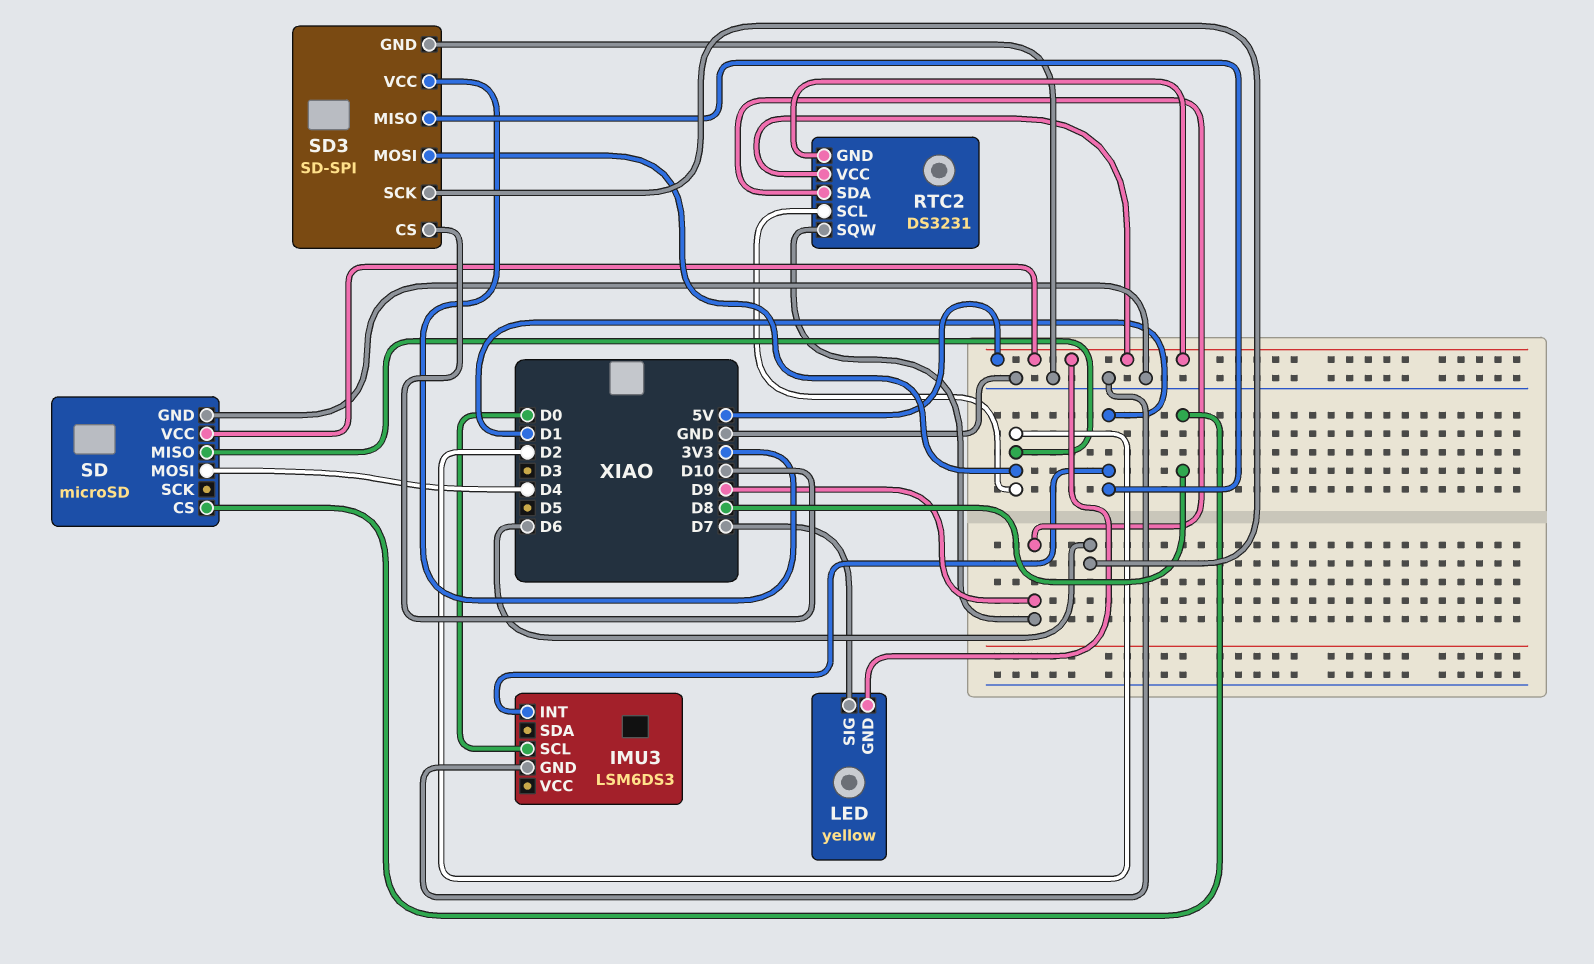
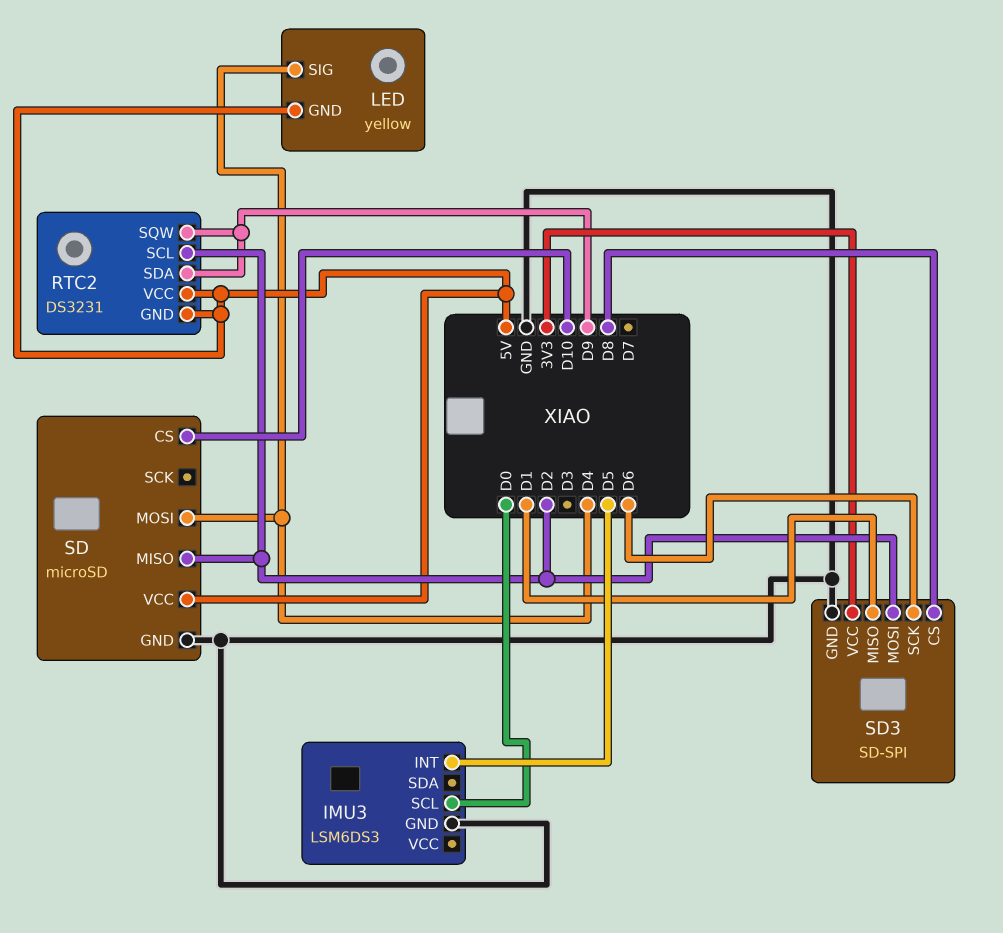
IMU3 pin INT: D1 -> D5
LED pin SIG: D7 -> D4
SD pin CS: D8 -> D10
SD3 pin CS: D10 -> D8

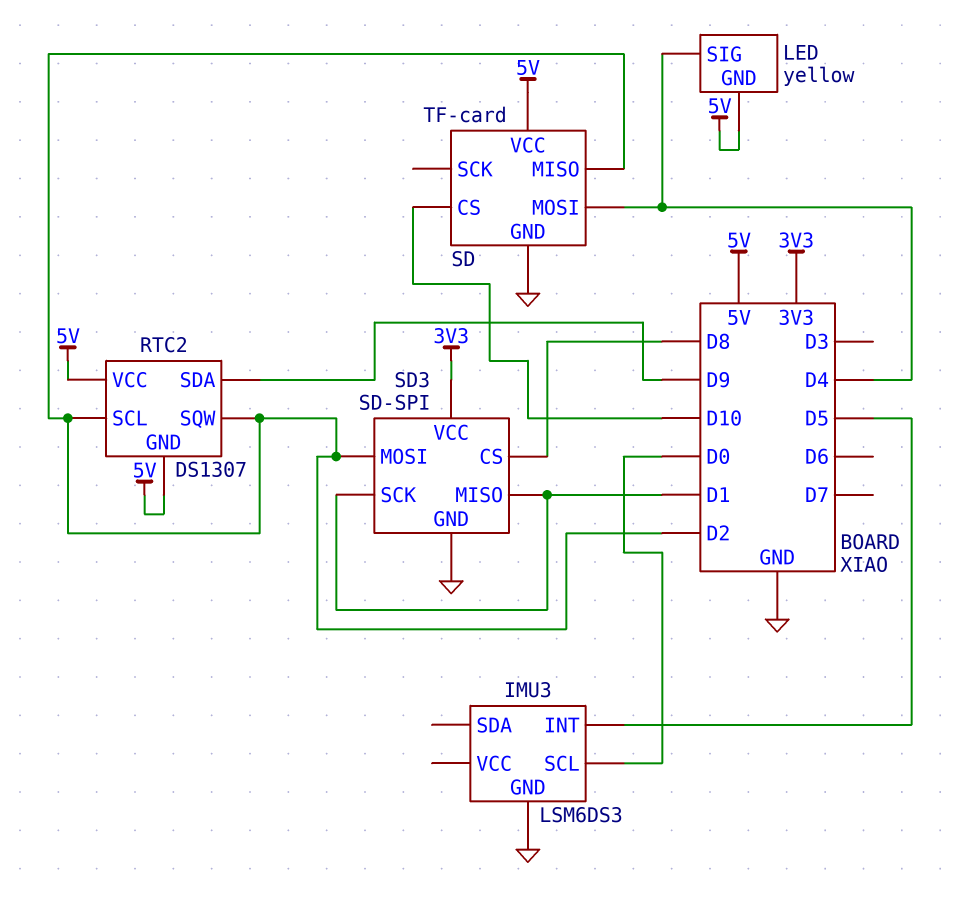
RTC2: DS3231 -> DS1307
RTC2 pin SQW: D9 -> D2
SD: microSD -> TF-card
SD3 pin SCK: D6 -> D1

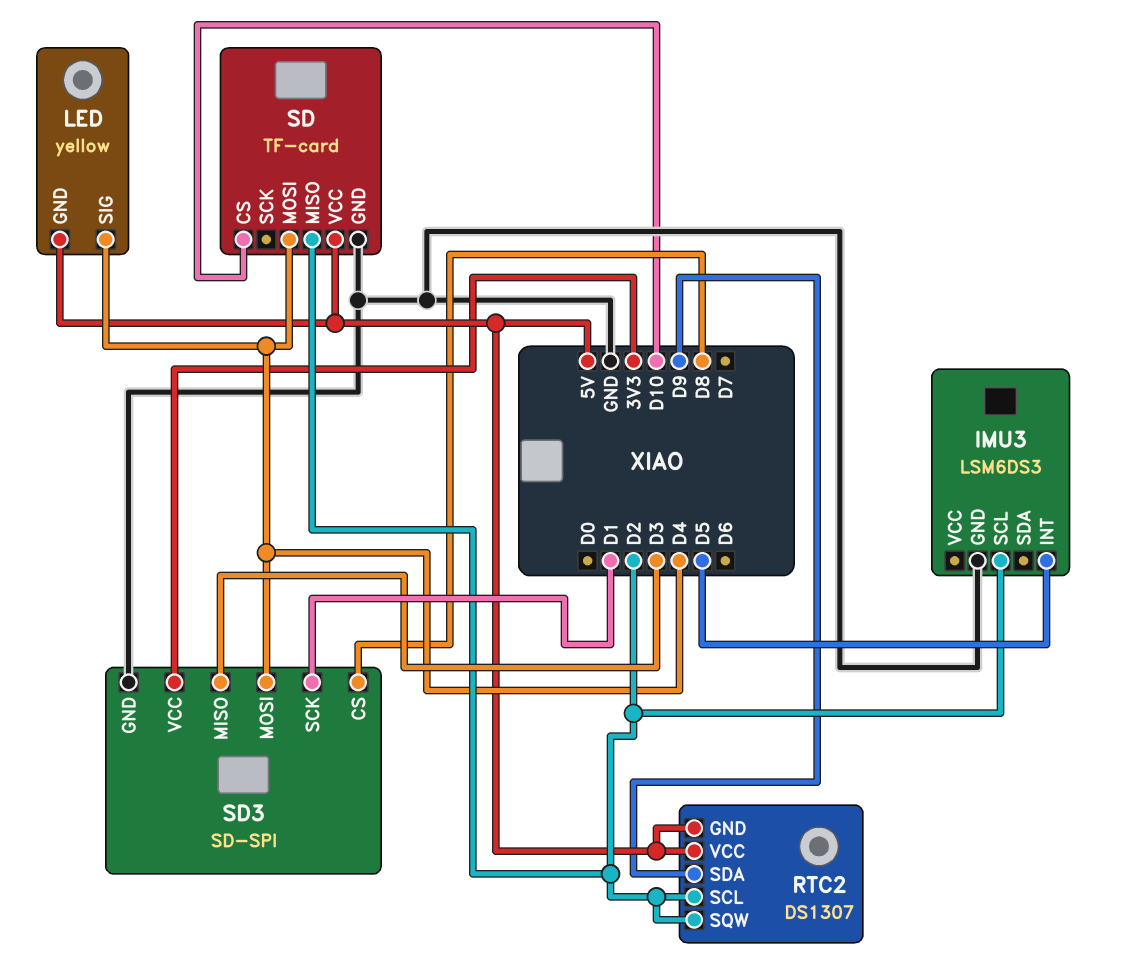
IMU3 pin SCL: D0 -> D2
SD3 pin MISO: D1 -> D3
SD3 pin MOSI: D2 -> D4

